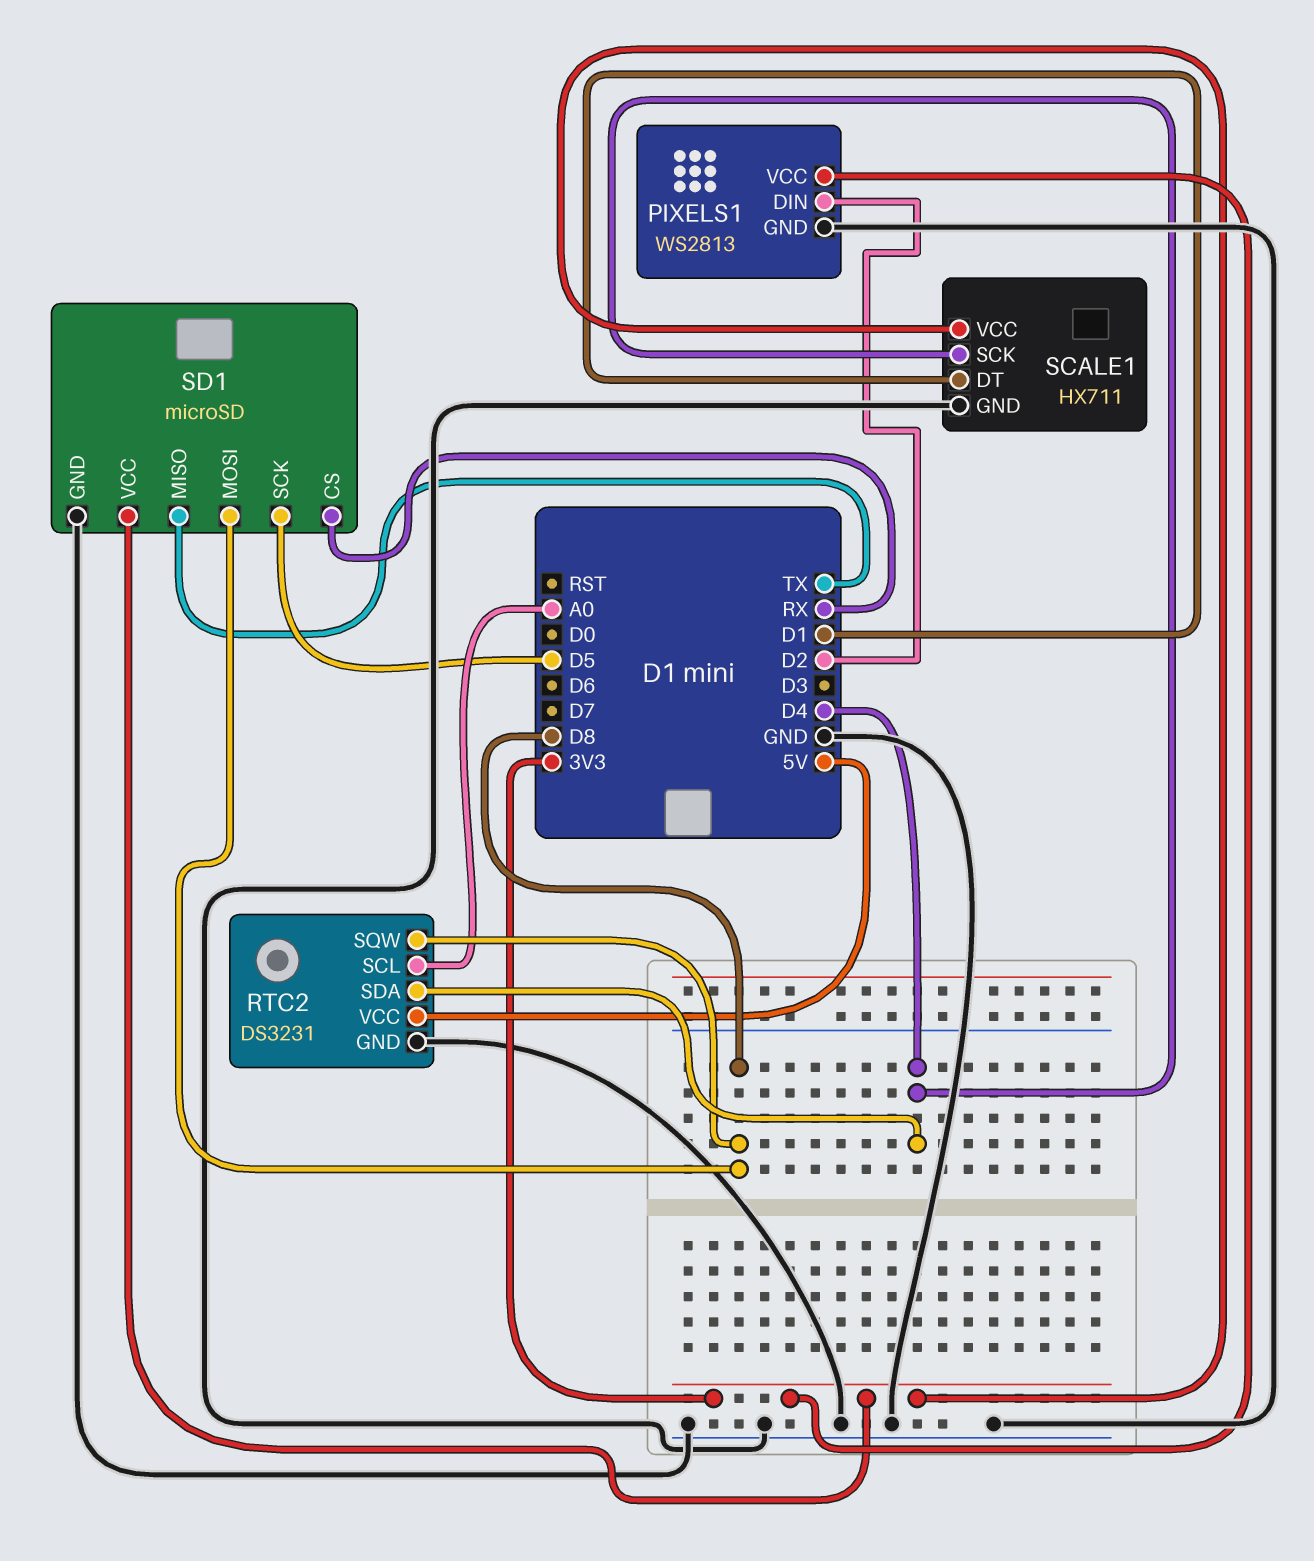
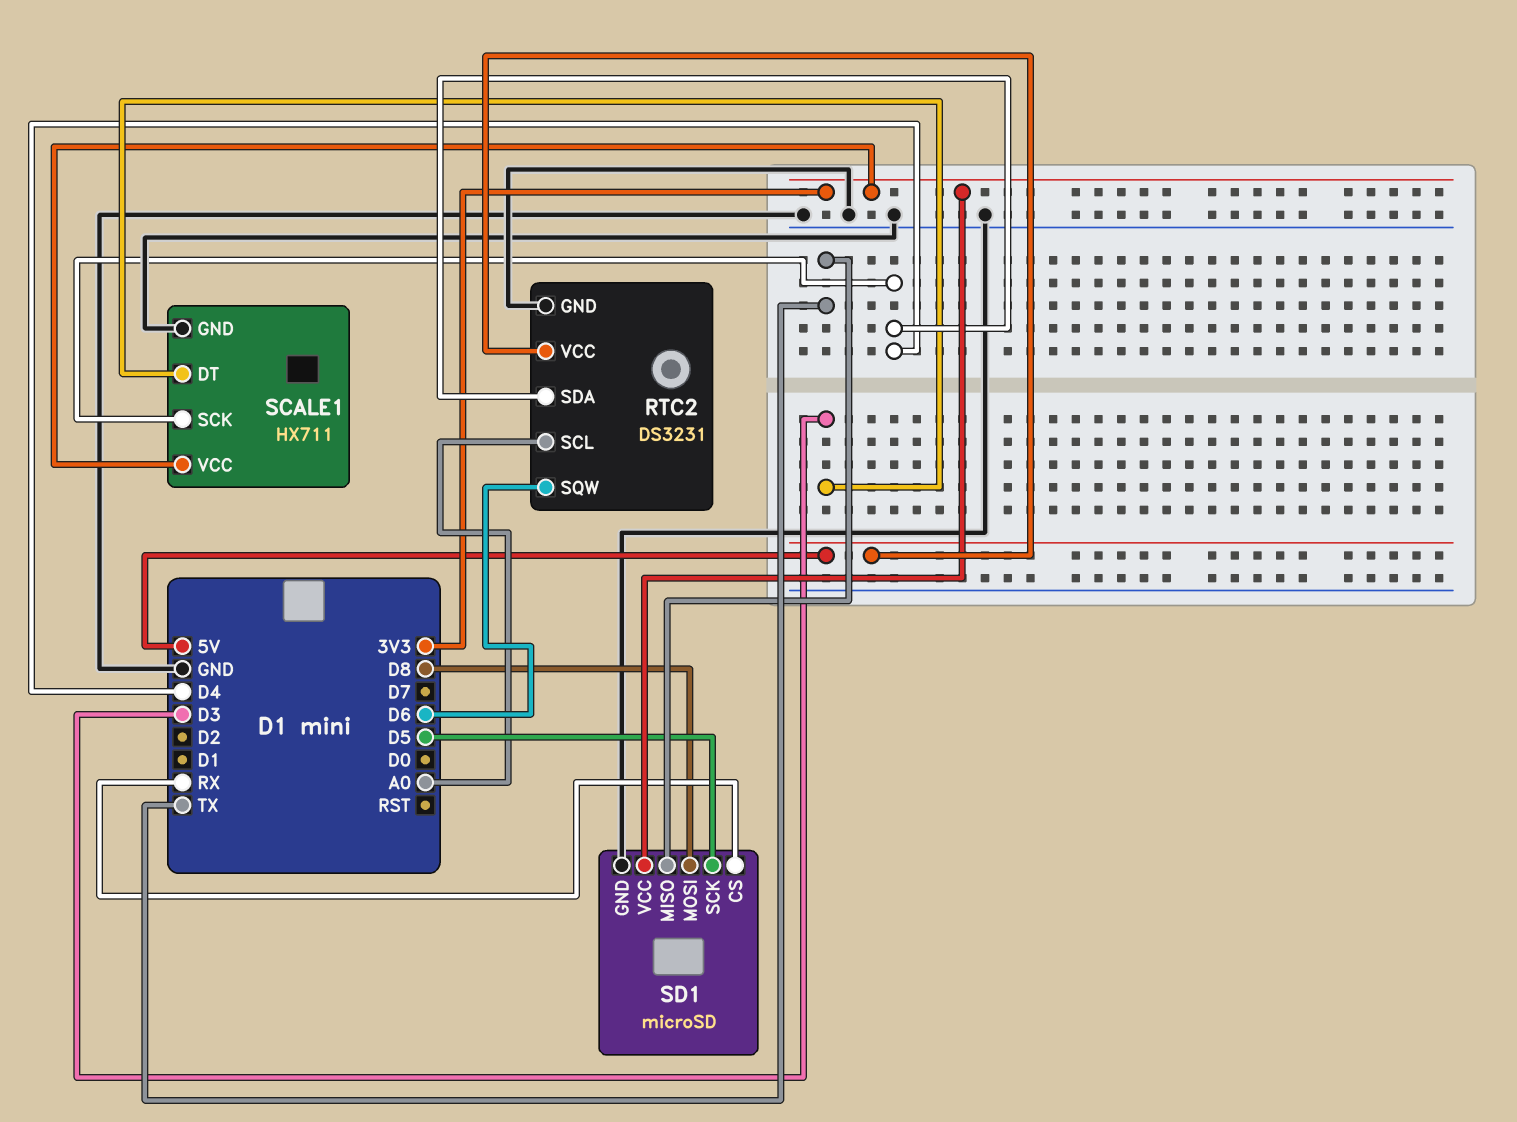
PIXELS1: WS2813 -> none
PIXELS1 pin DIN: D2 -> none
PIXELS1 pin GND: GND -> none
PIXELS1 pin VCC: 3V3 -> none
RTC2 pin SQW: D8 -> D6
SCALE1 pin DT: D1 -> D3

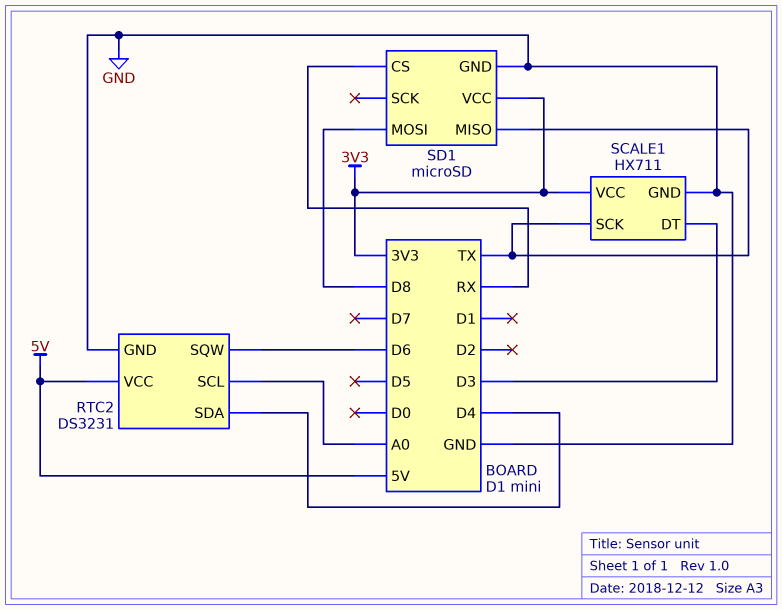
SCALE1 pin SCK: D4 -> TX
SD1 pin SCK: D5 -> none

